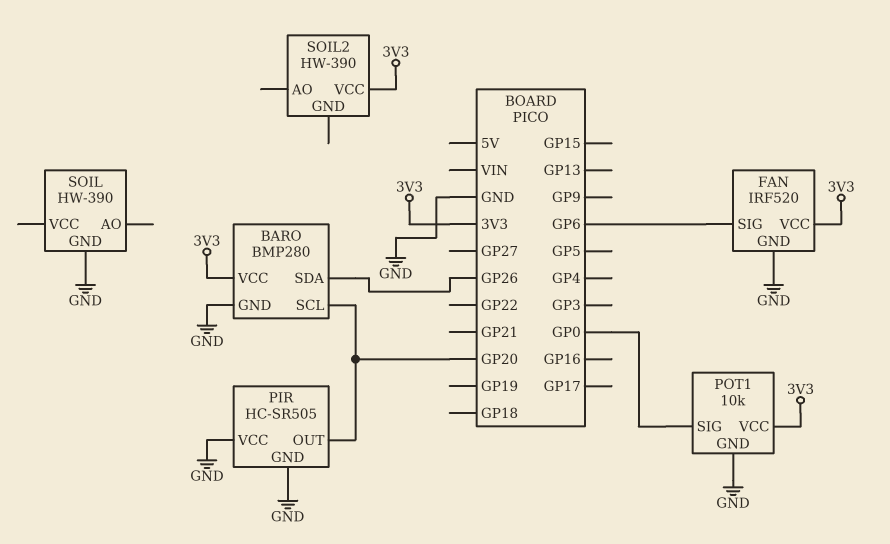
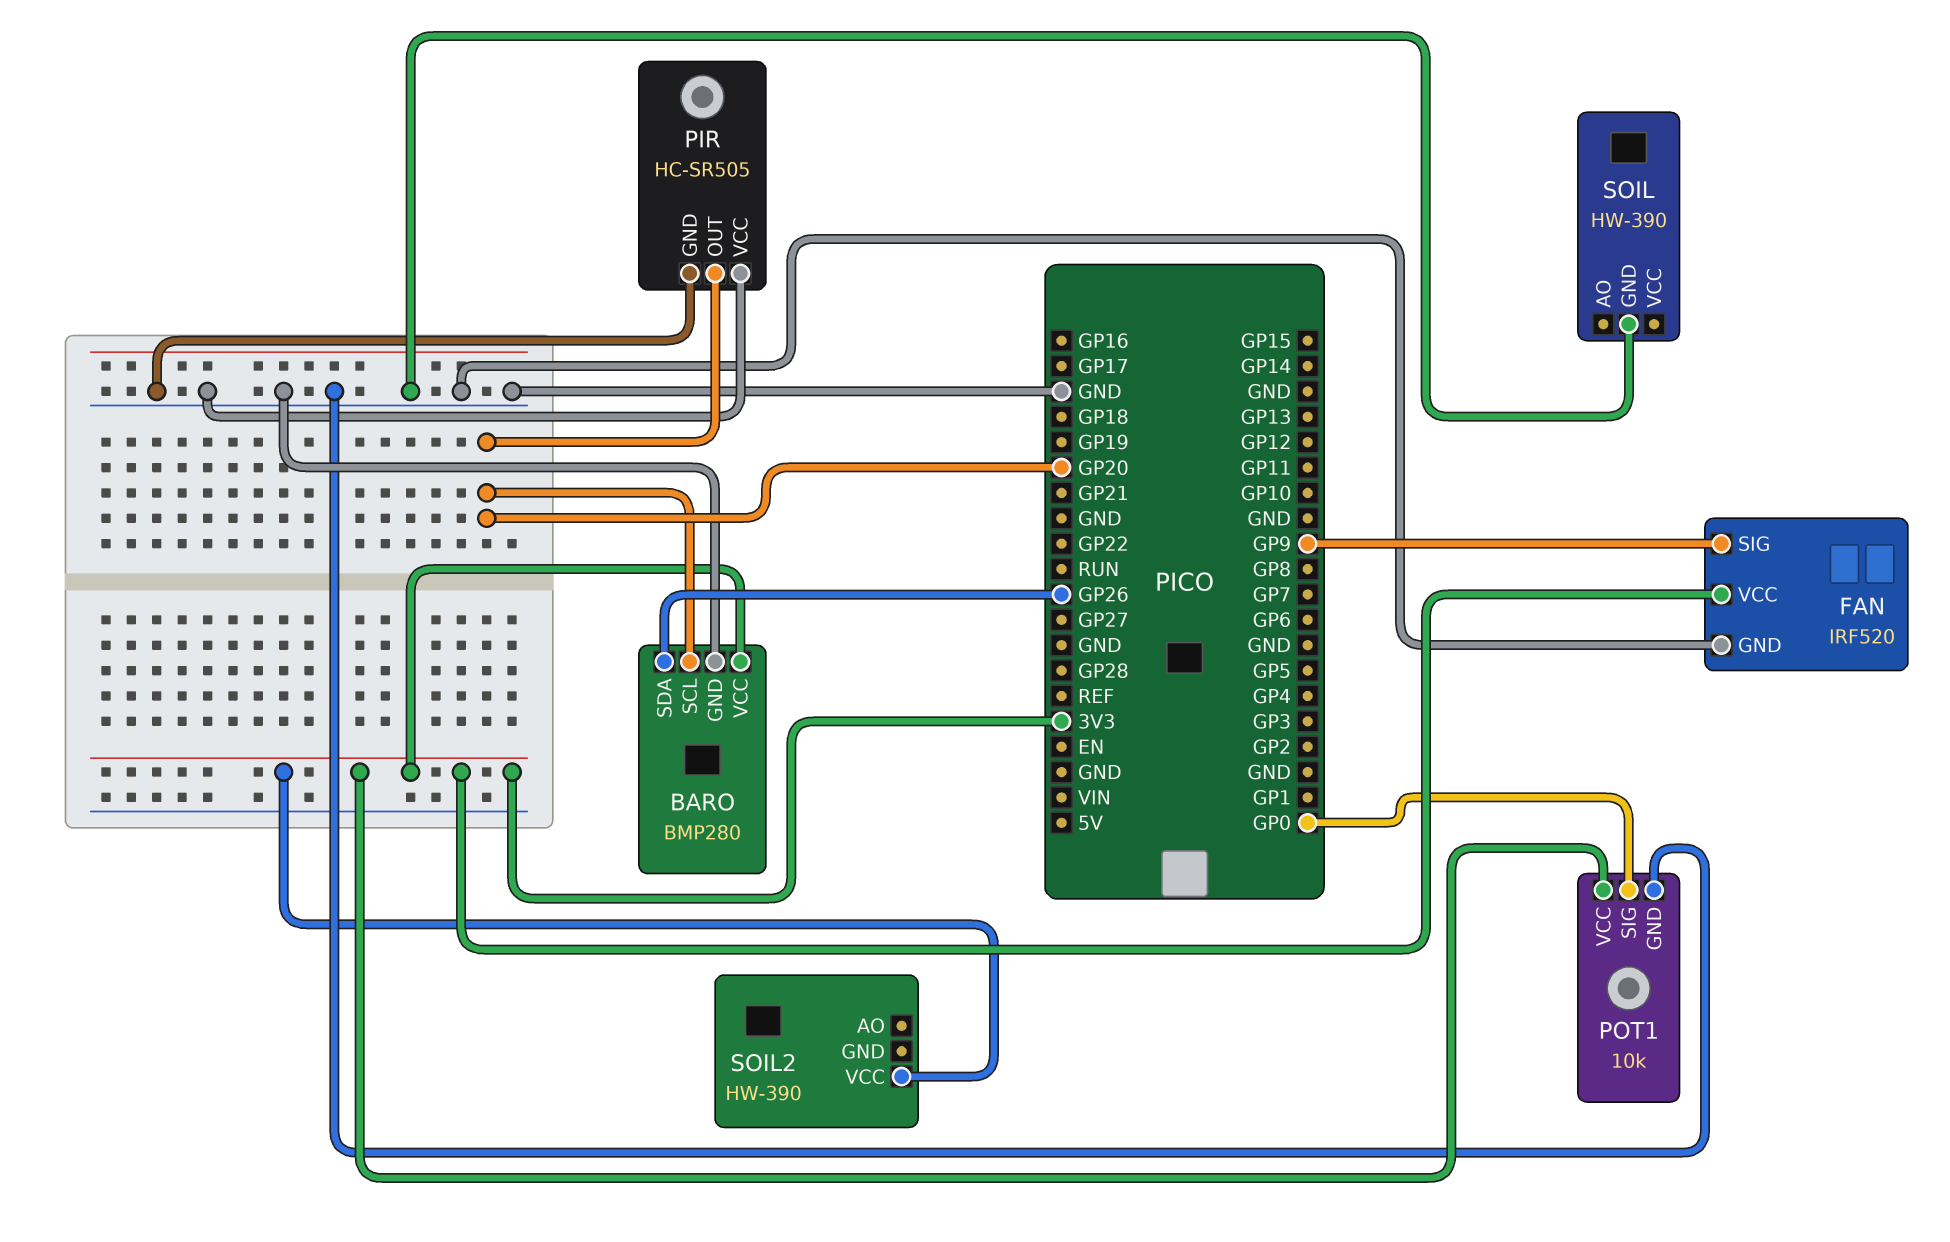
FAN pin SIG: GP6 -> GP9

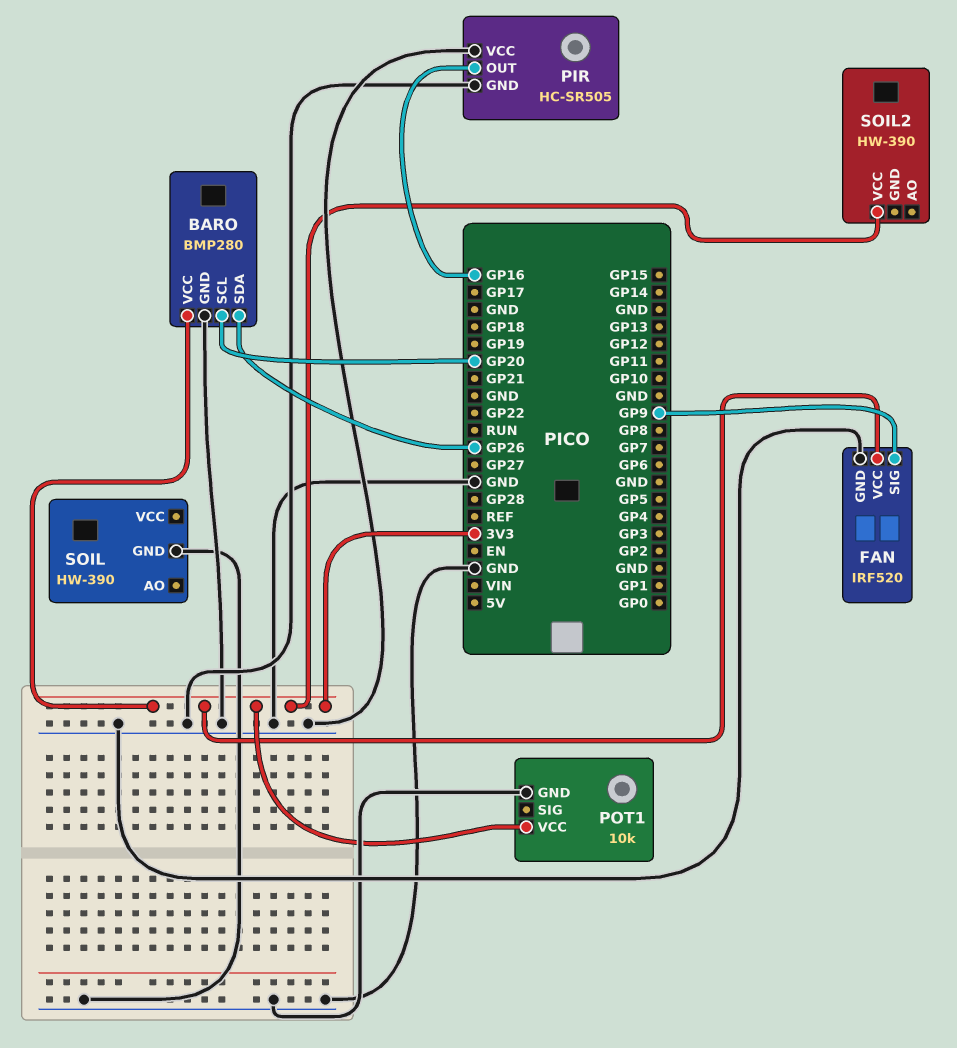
PIR pin OUT: GP20 -> GP16
POT1 pin SIG: GP0 -> none

